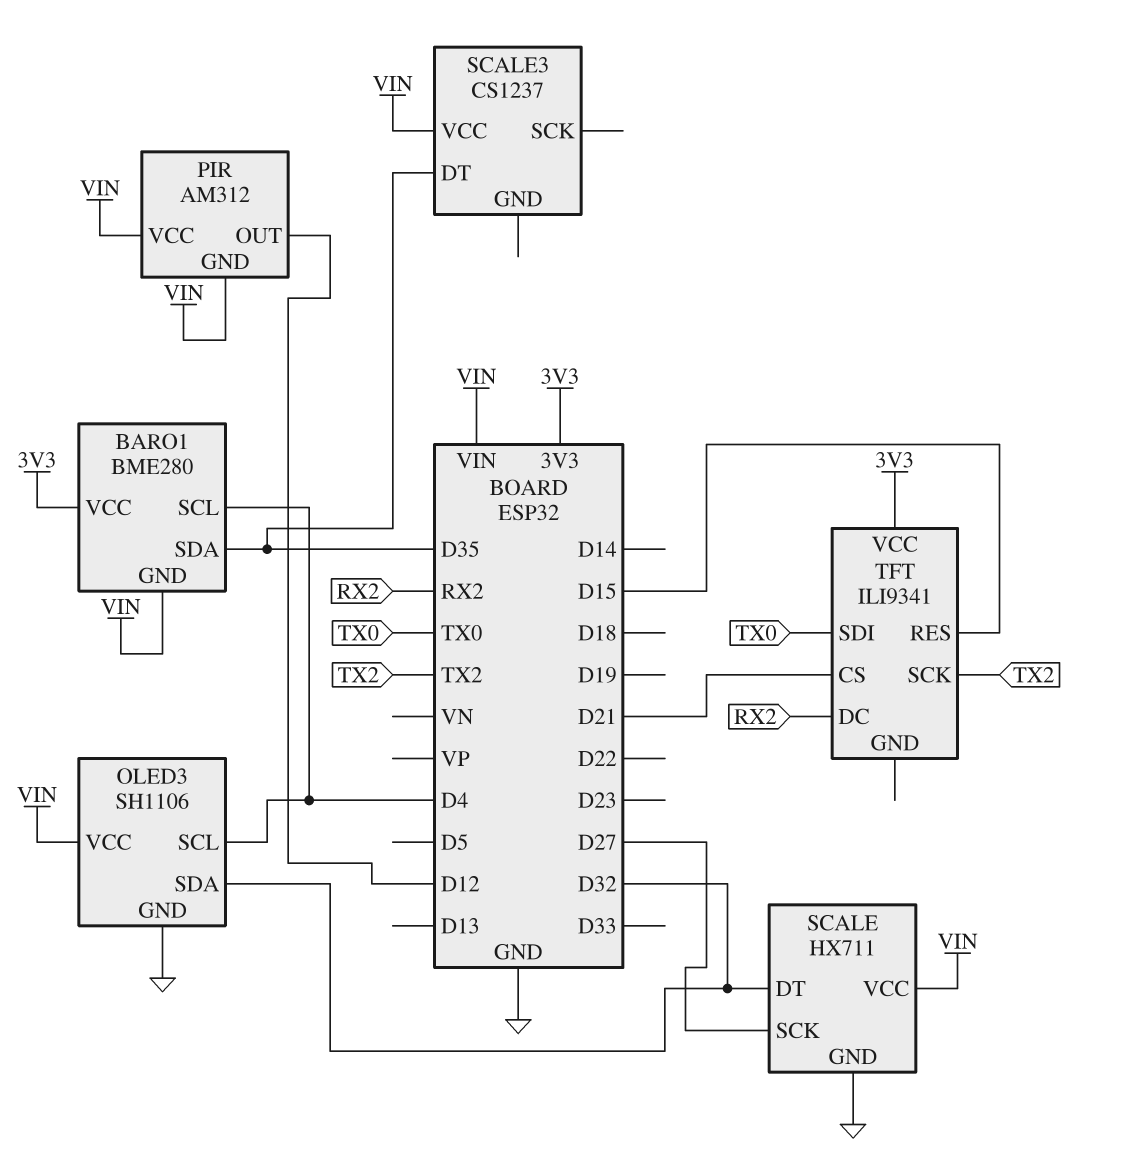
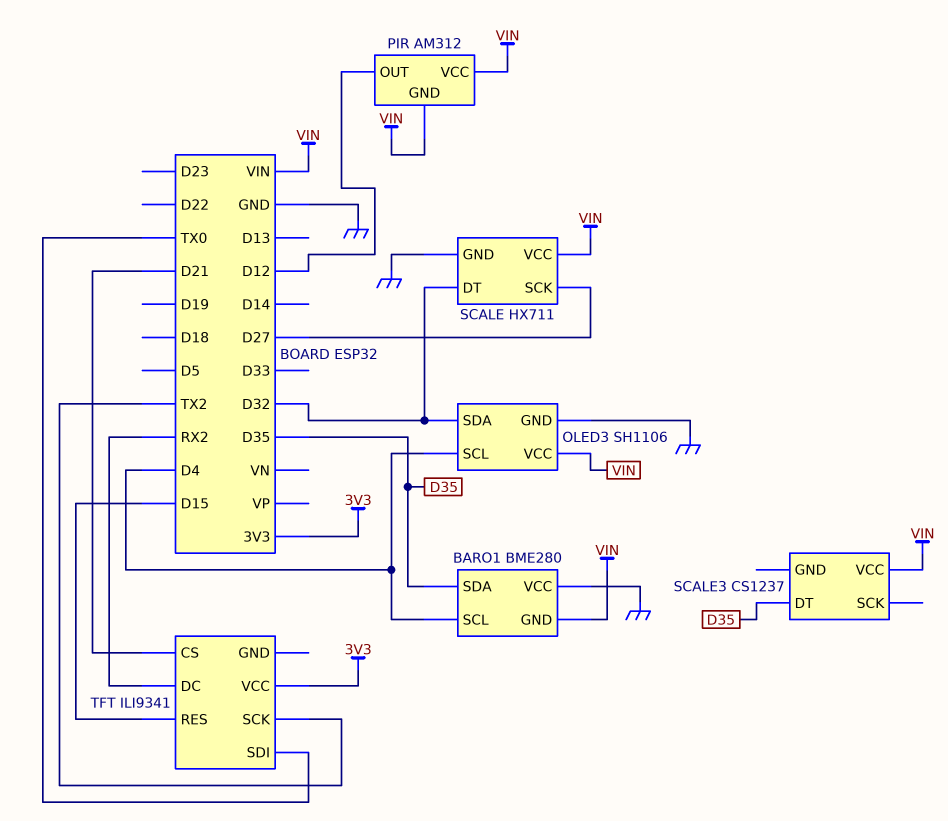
BARO1 pin VCC: 3V3 -> GND

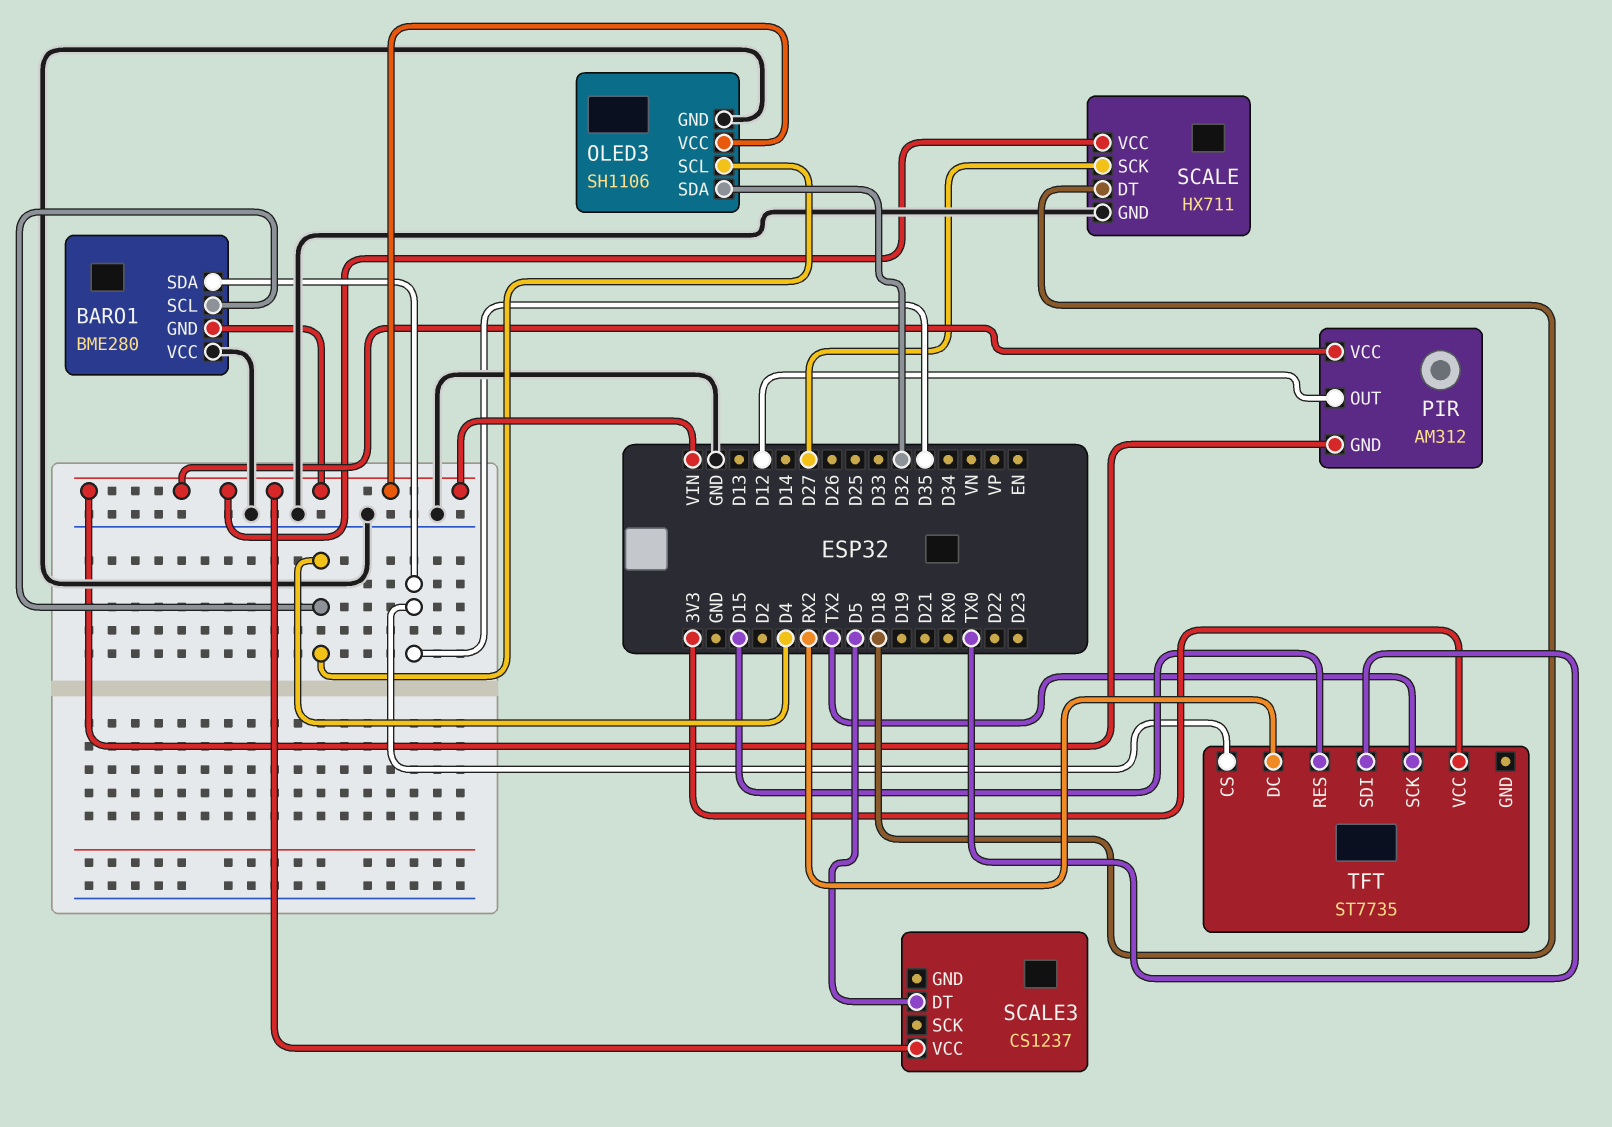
SCALE pin DT: D32 -> D18
SCALE3 pin DT: D35 -> D5
TFT: ILI9341 -> ST7735
TFT pin CS: D21 -> D35

